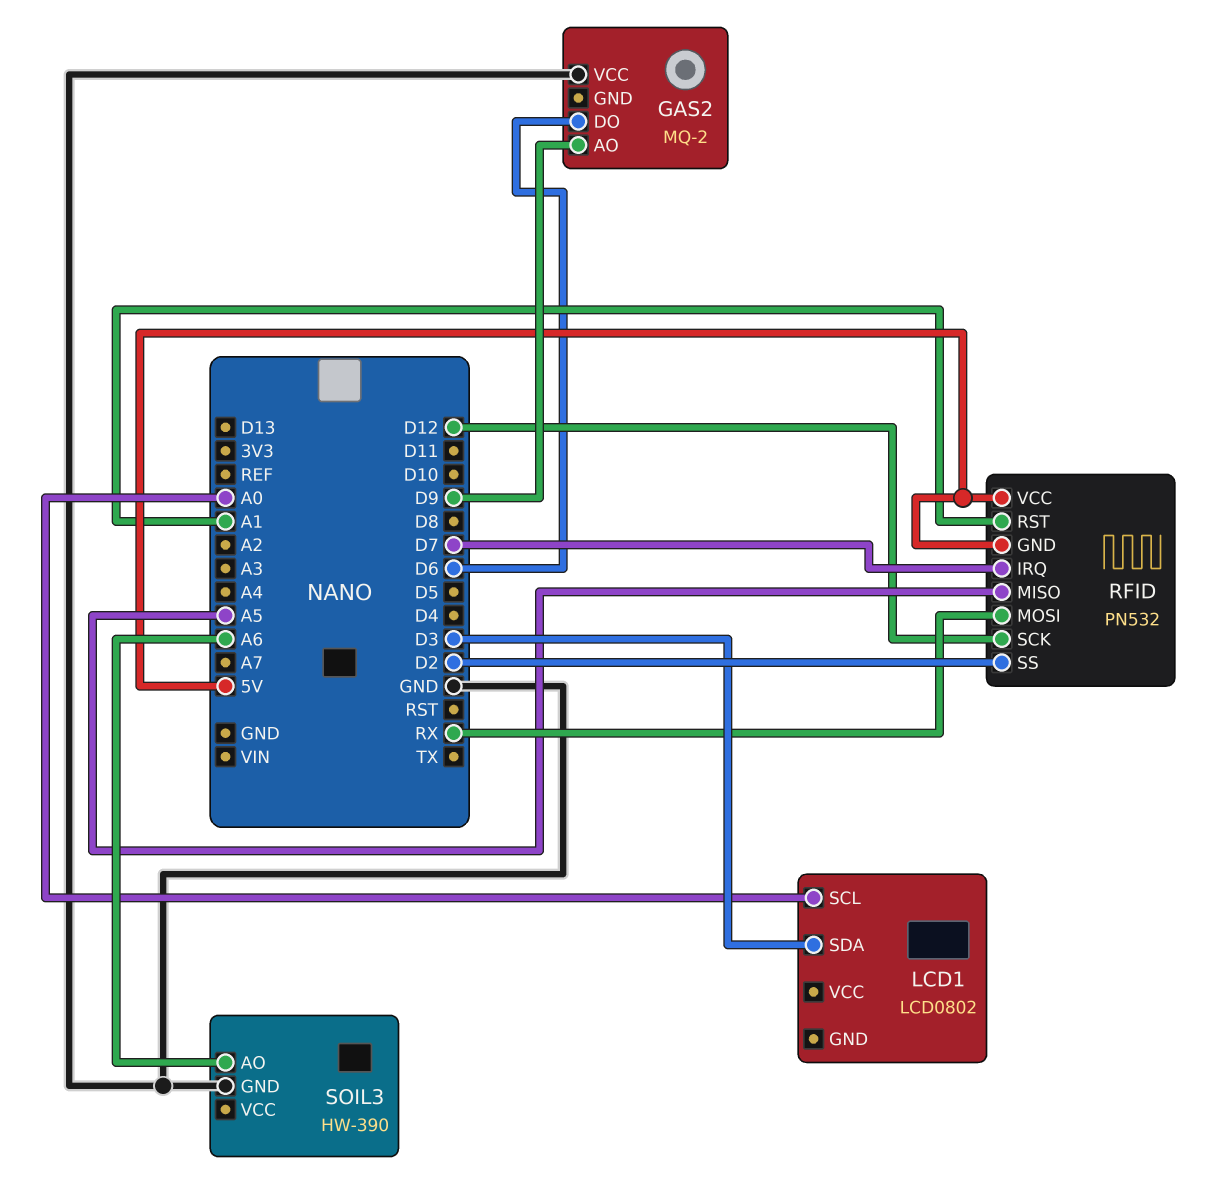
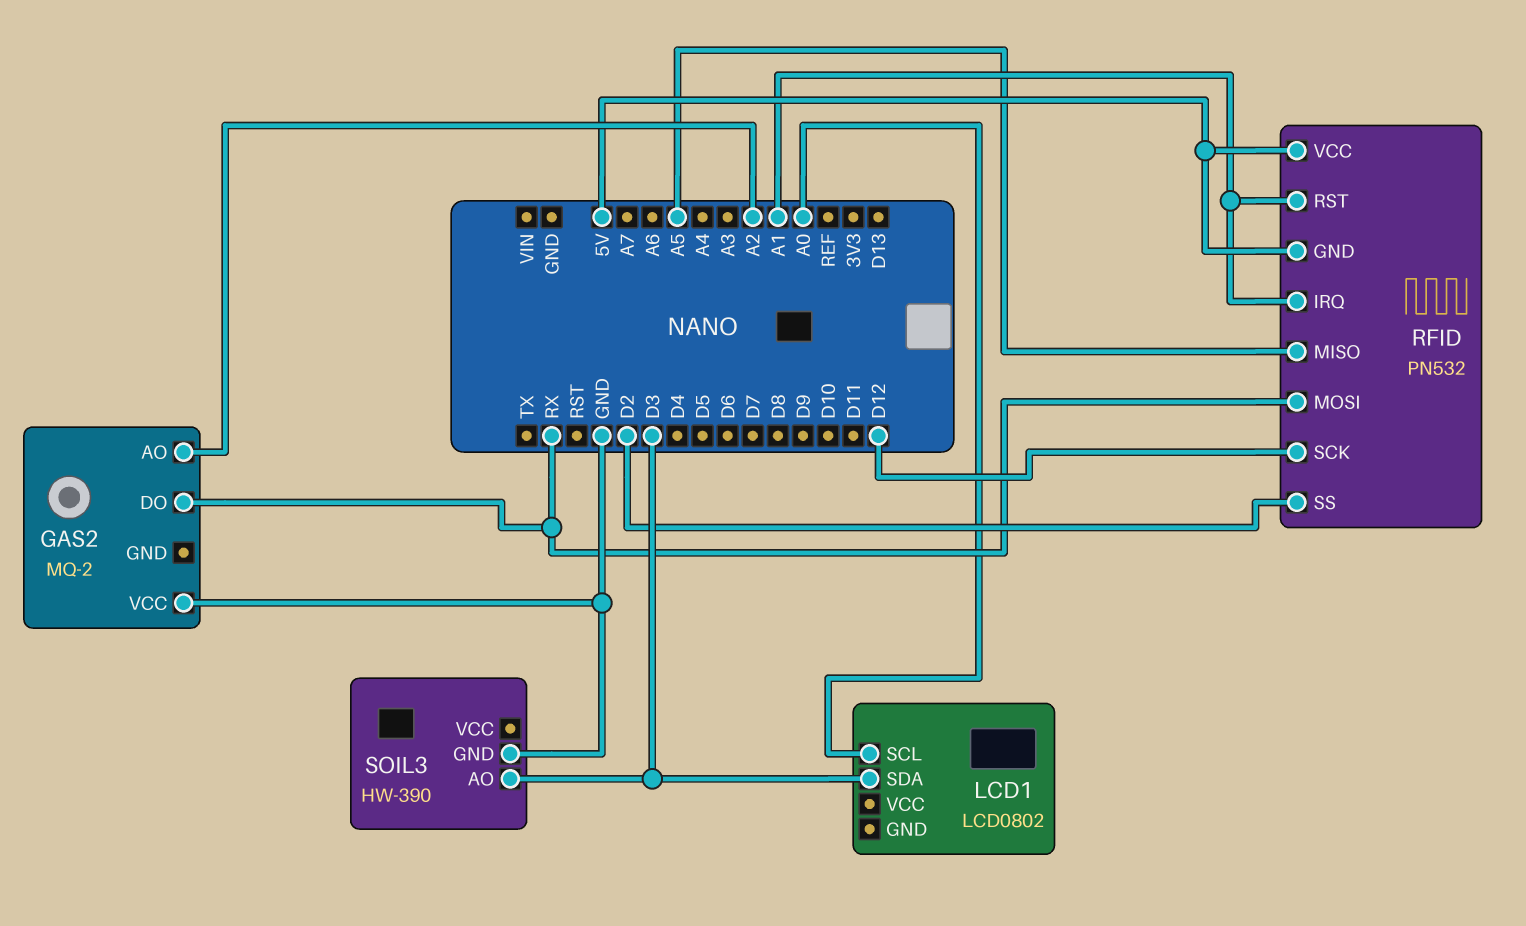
GAS2 pin AO: D9 -> A2
GAS2 pin DO: D6 -> RX
RFID pin IRQ: D7 -> A1
SOIL3 pin AO: A6 -> D3

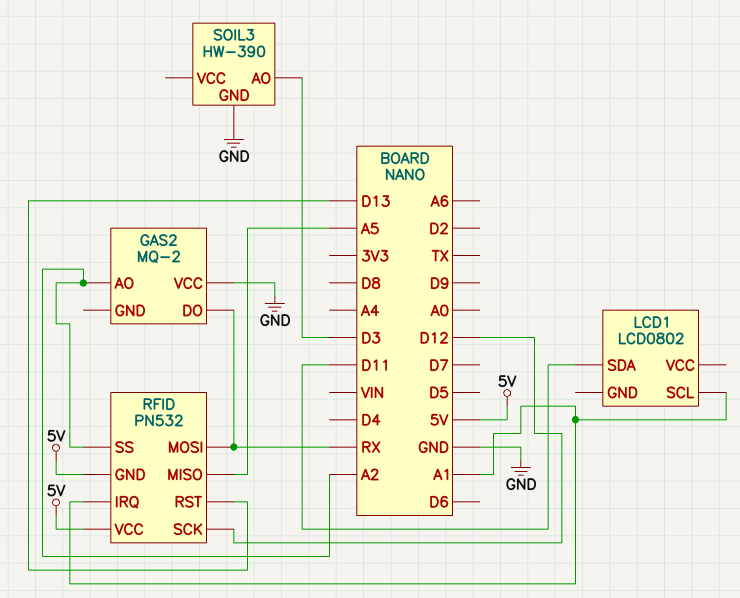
LCD1 pin SCL: A0 -> A1
LCD1 pin SDA: D3 -> D11
RFID pin RST: A1 -> D13
RFID pin SS: D2 -> A2

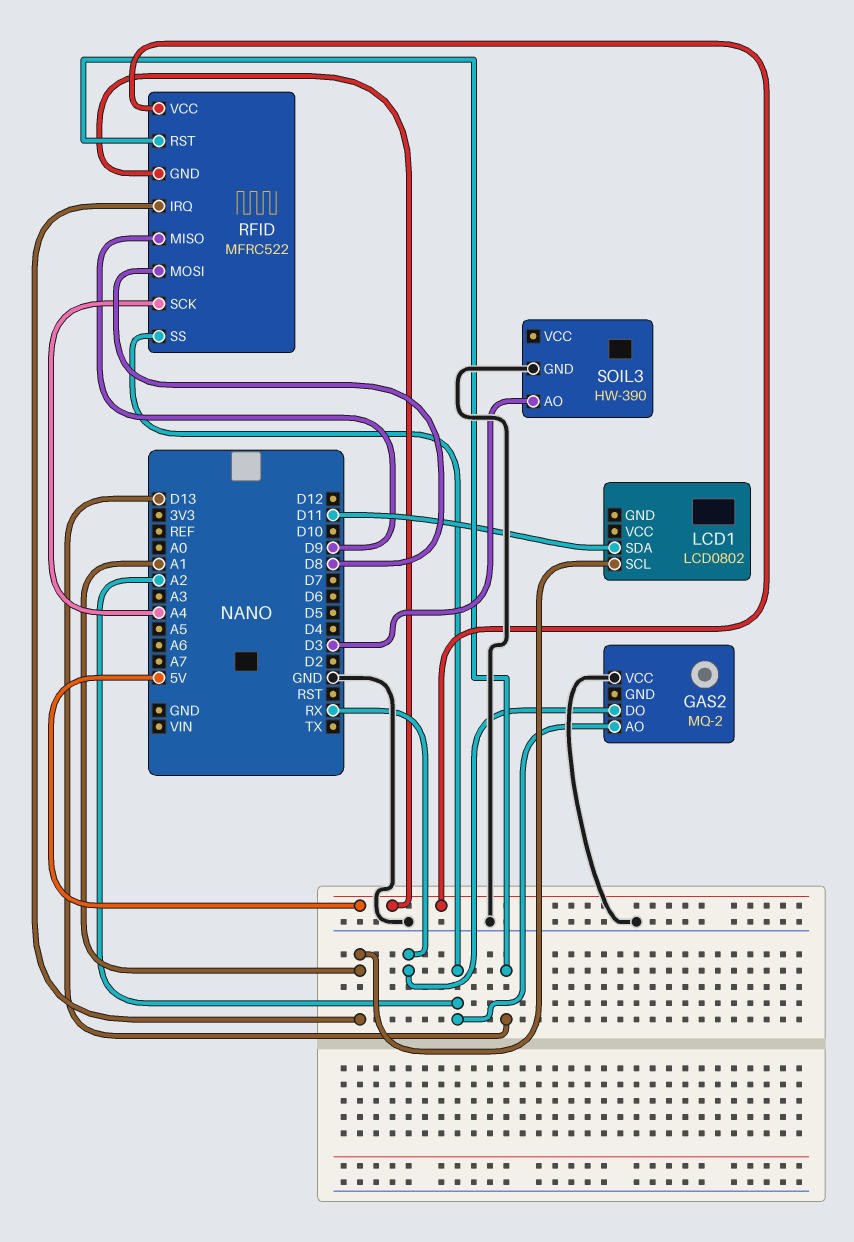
RFID: PN532 -> MFRC522
RFID pin MISO: A5 -> D9
RFID pin MOSI: RX -> D8
RFID pin SCK: D12 -> A4

